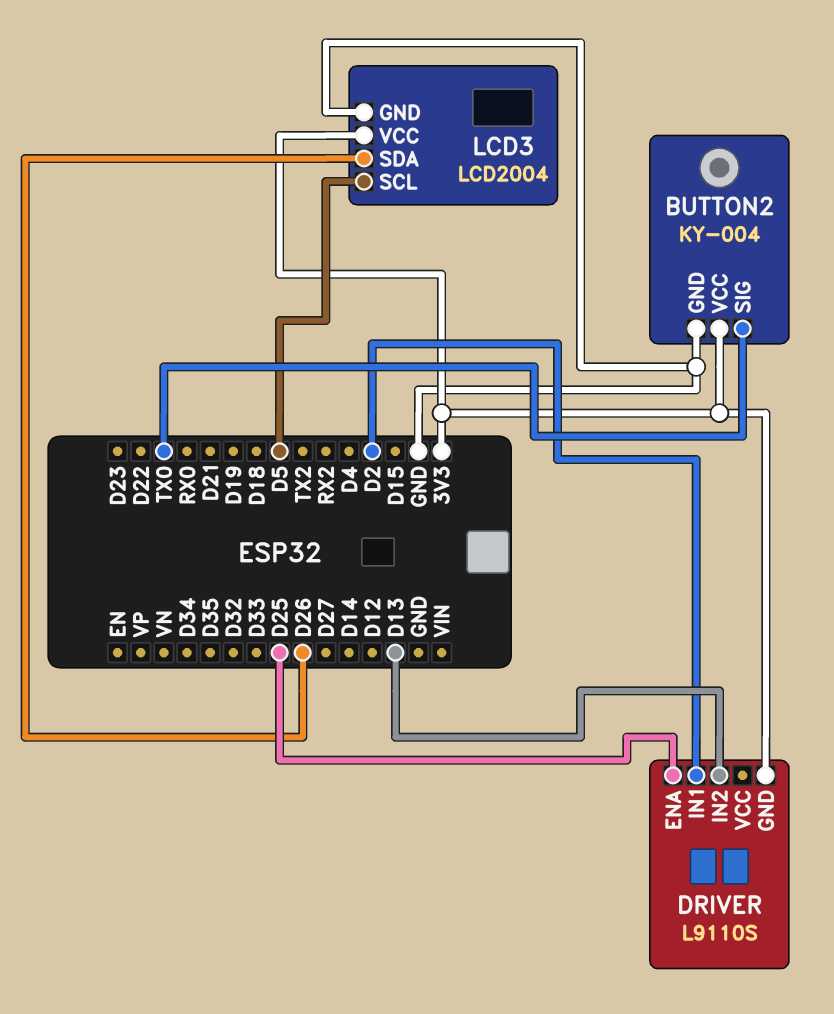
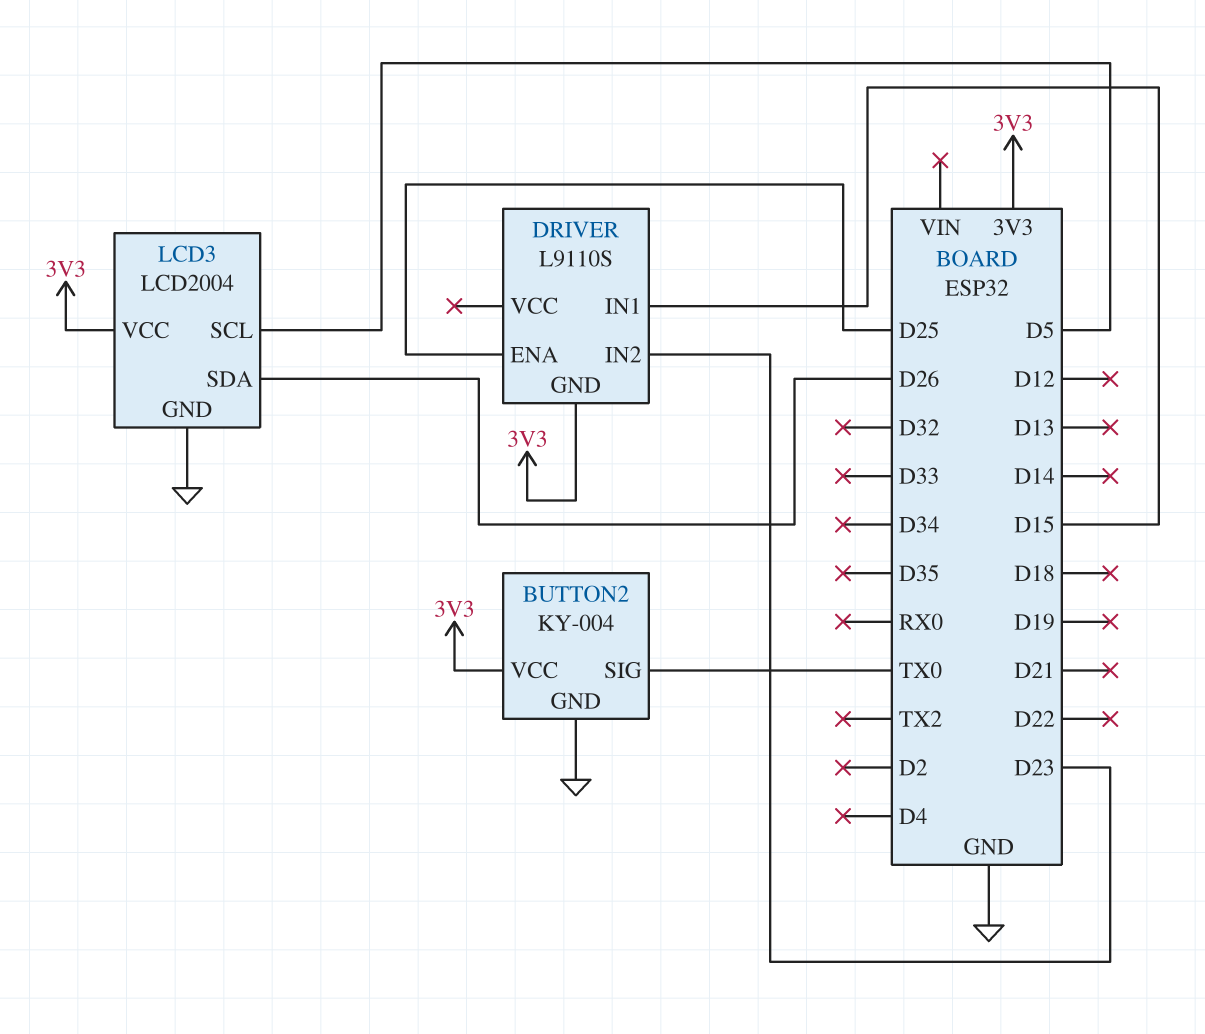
DRIVER pin IN1: D2 -> D15
DRIVER pin IN2: D13 -> D23

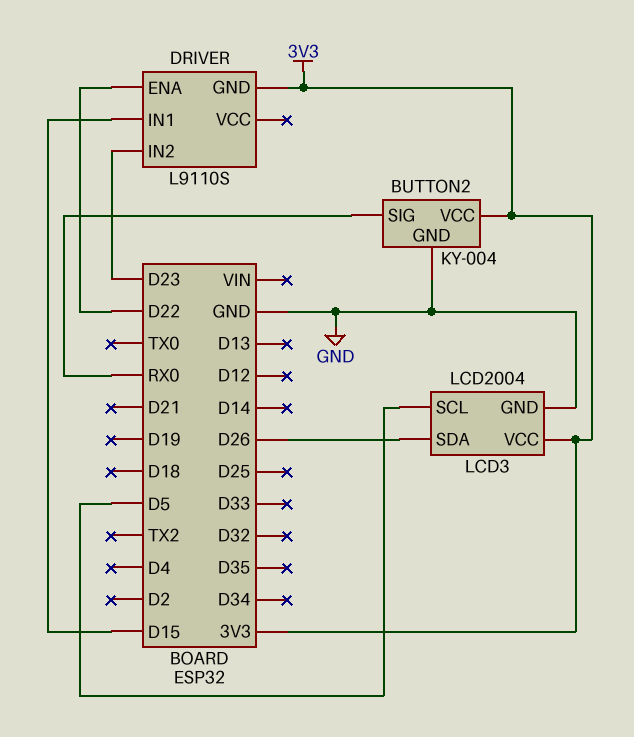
BUTTON2 pin SIG: TX0 -> RX0
DRIVER pin ENA: D25 -> D22

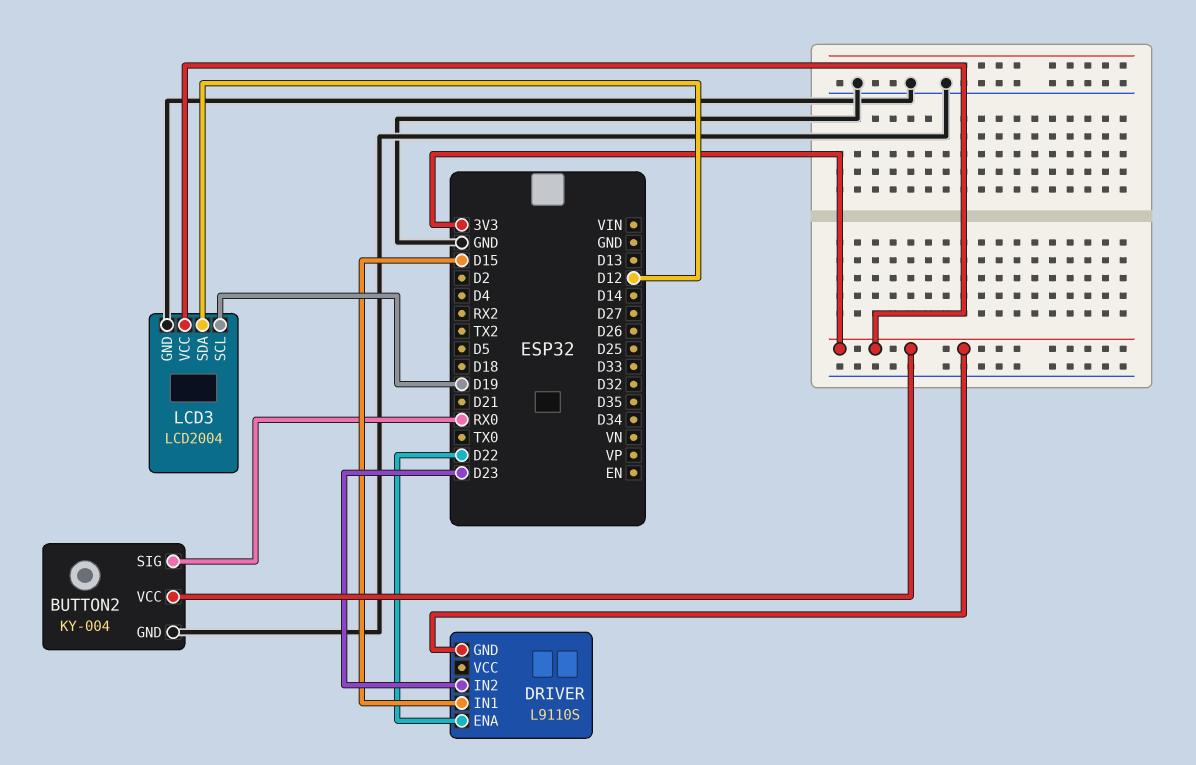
LCD3 pin SCL: D5 -> D19
LCD3 pin SDA: D26 -> D12

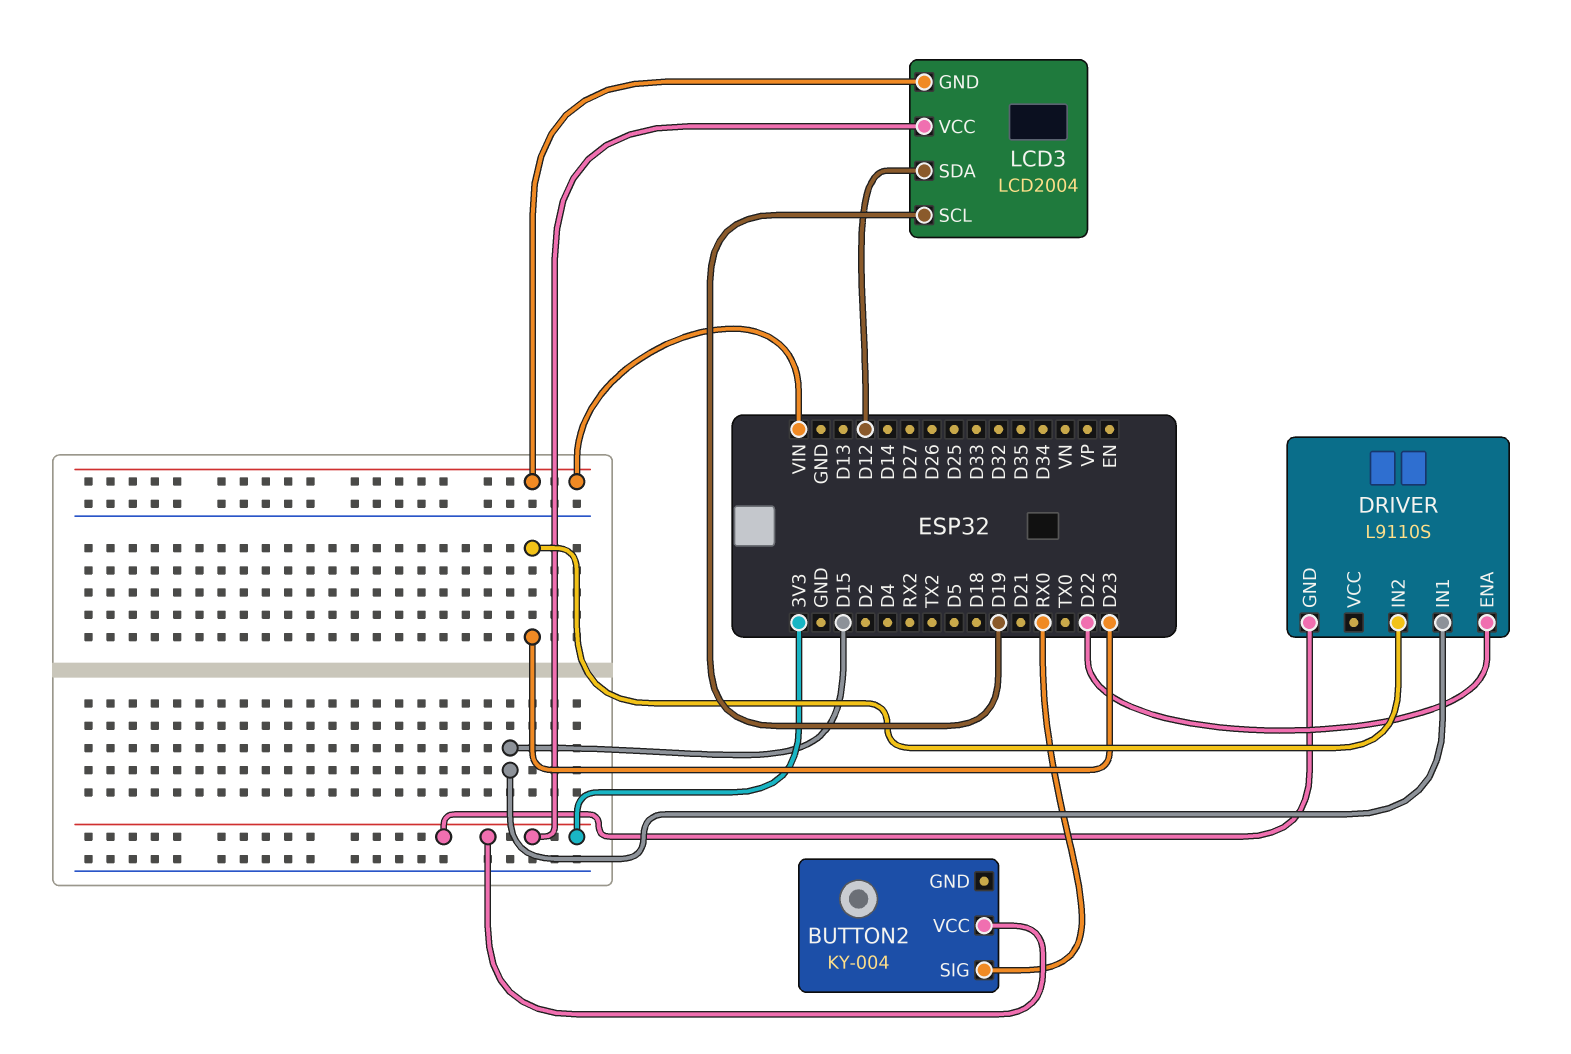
BUTTON2 pin GND: GND -> none
LCD3 pin GND: GND -> VIN

